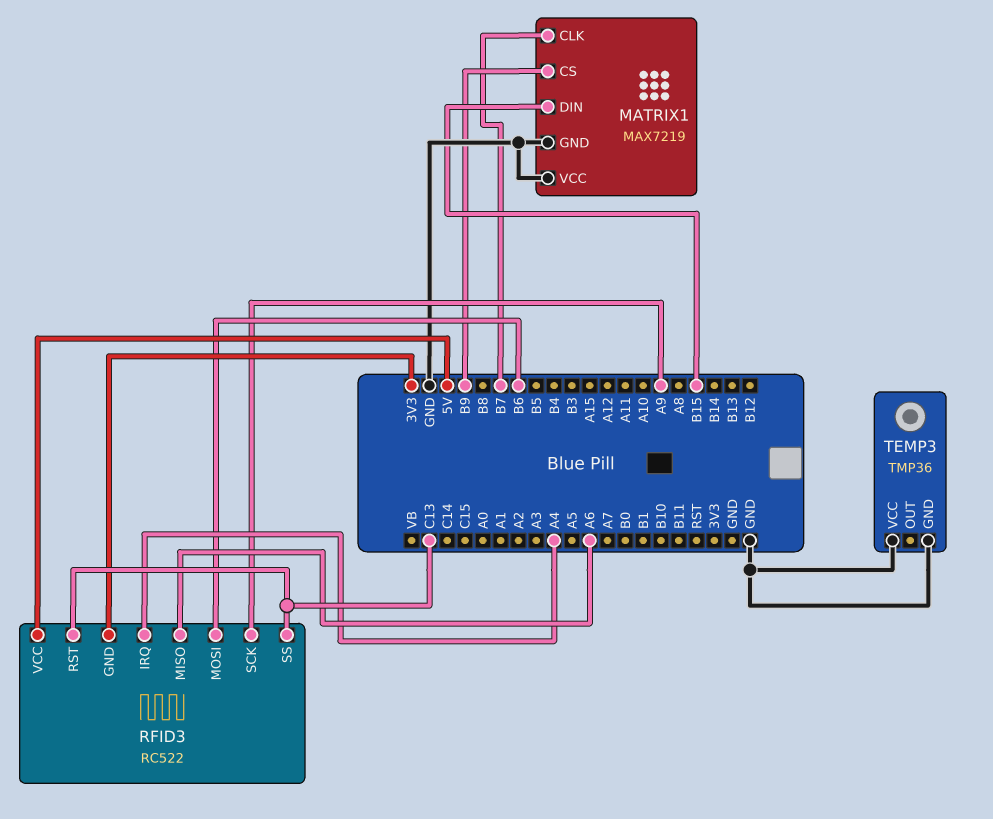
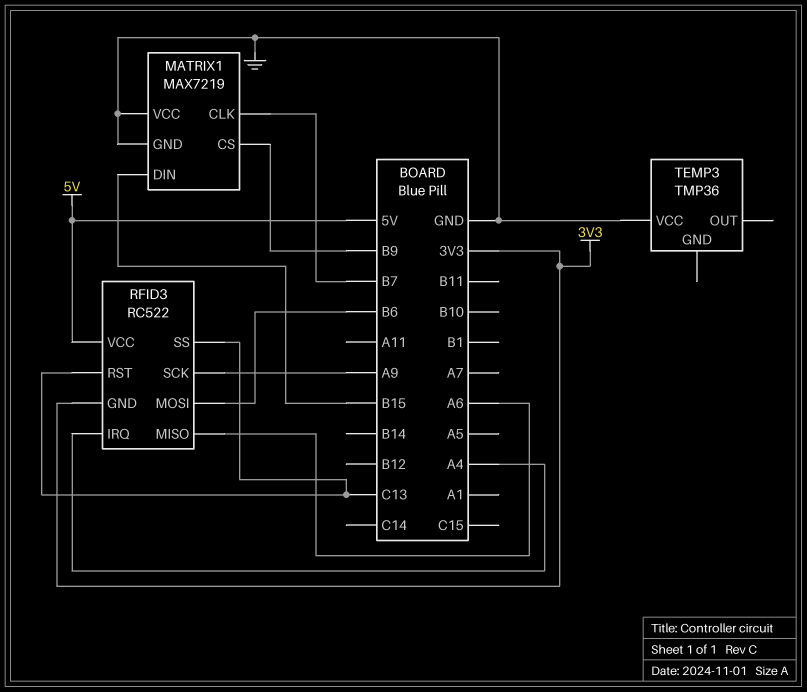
TEMP3 pin GND: GND -> none

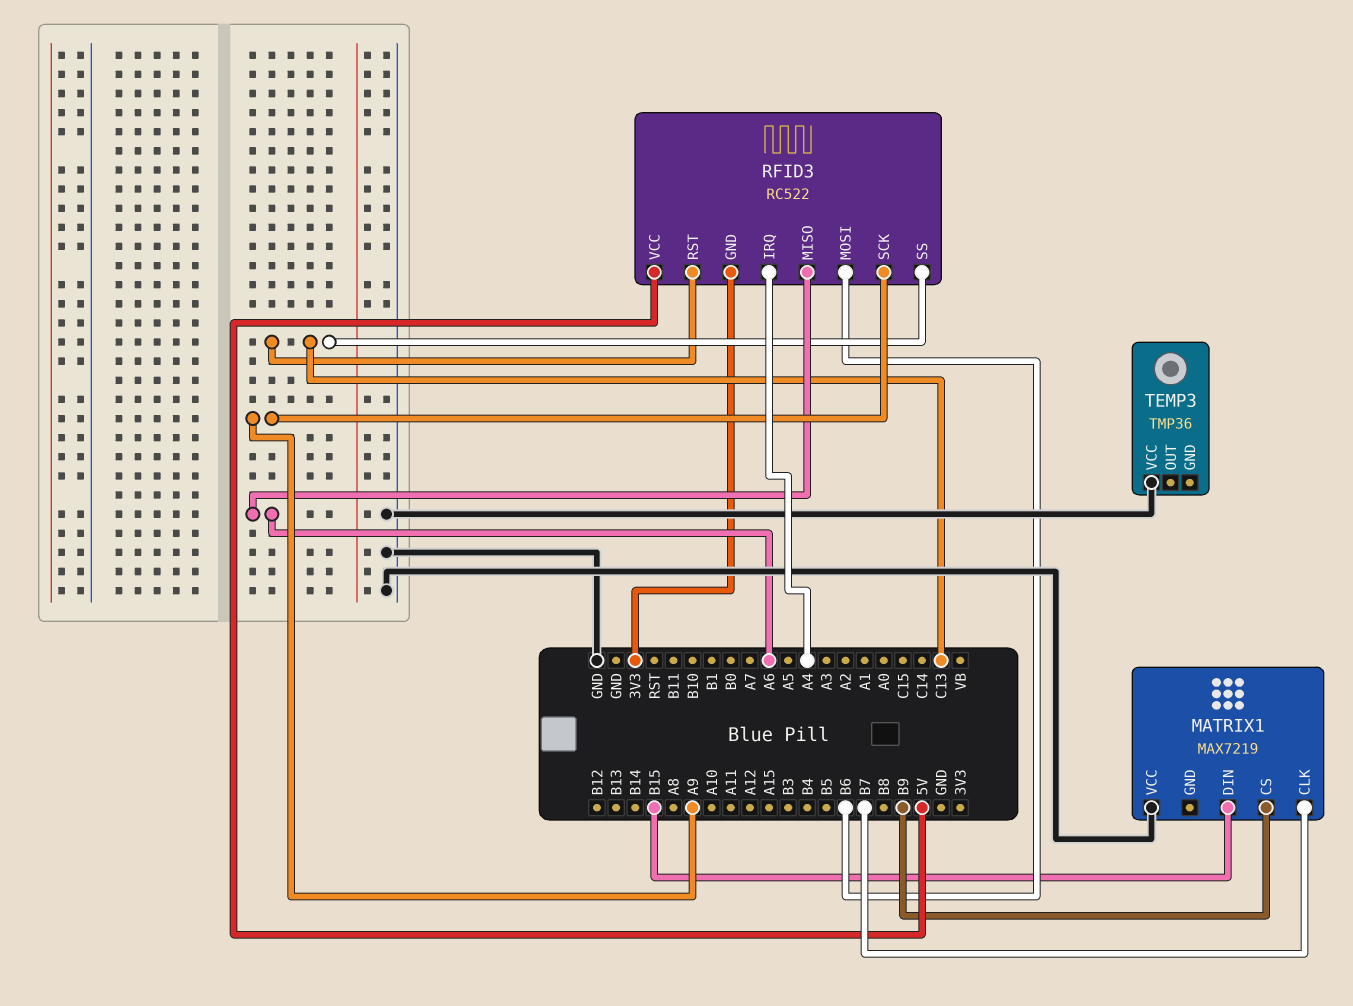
MATRIX1 pin GND: GND -> none

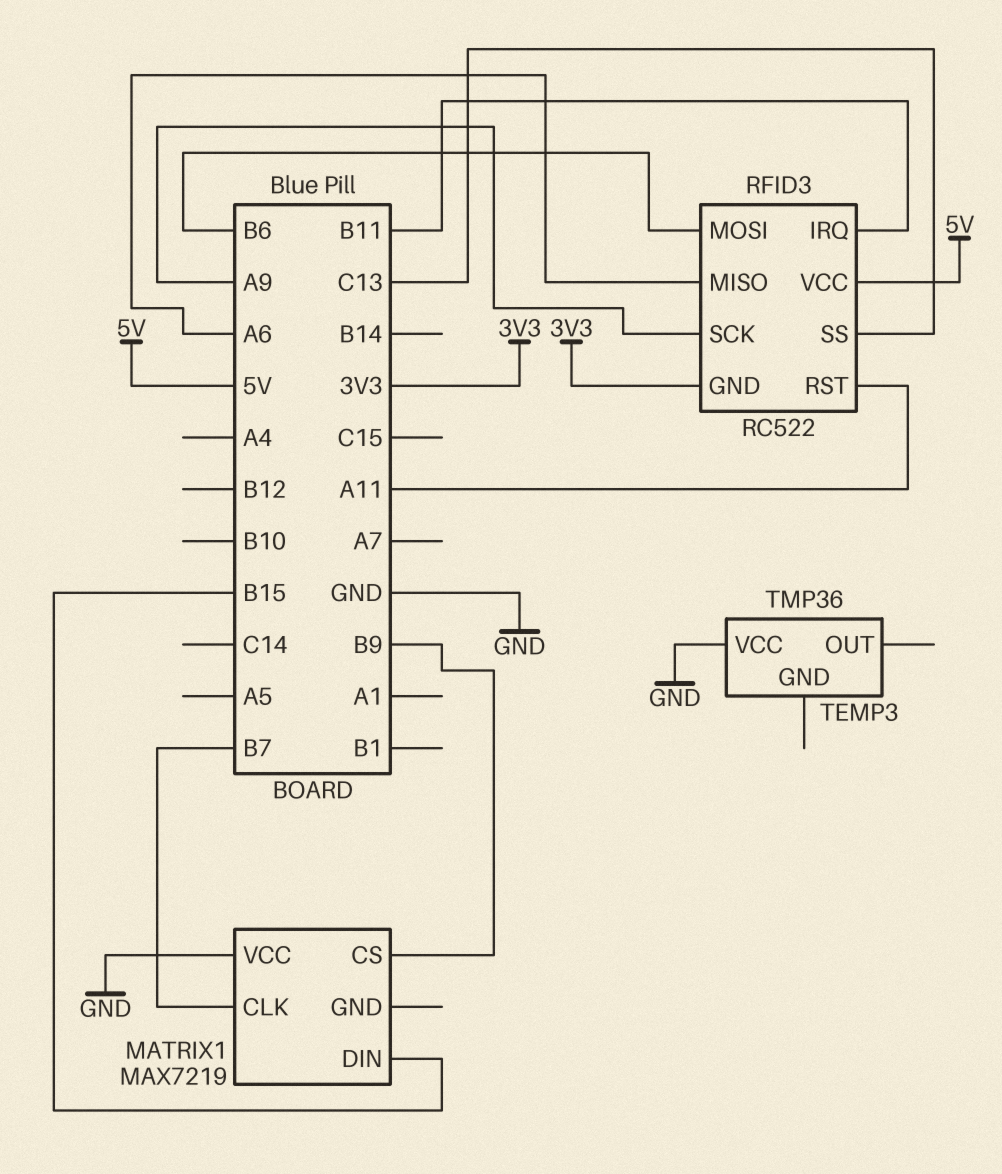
RFID3 pin IRQ: A4 -> B11
RFID3 pin RST: C13 -> A11

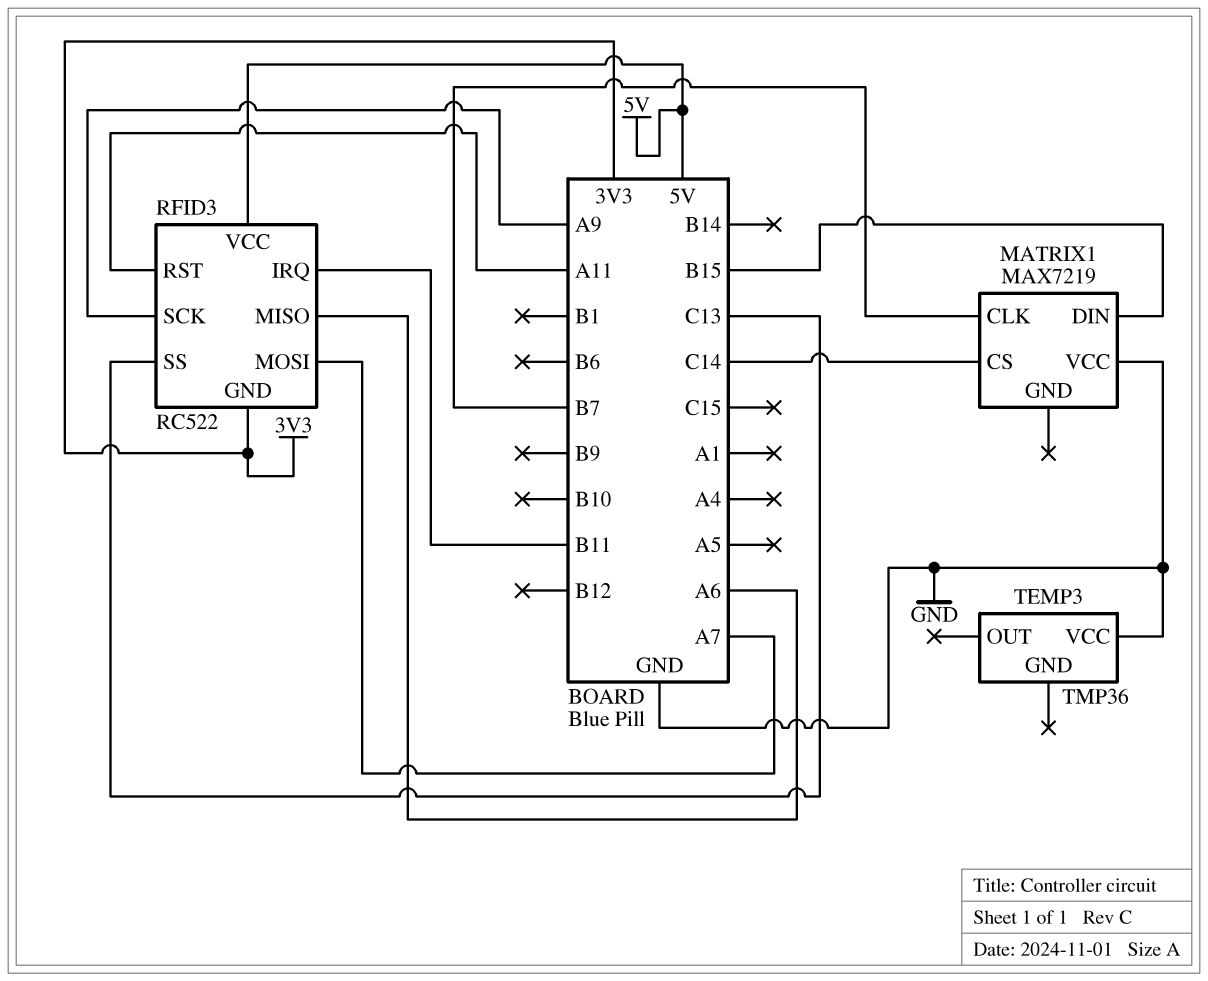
MATRIX1 pin CS: B9 -> C14
RFID3 pin MOSI: B6 -> A7

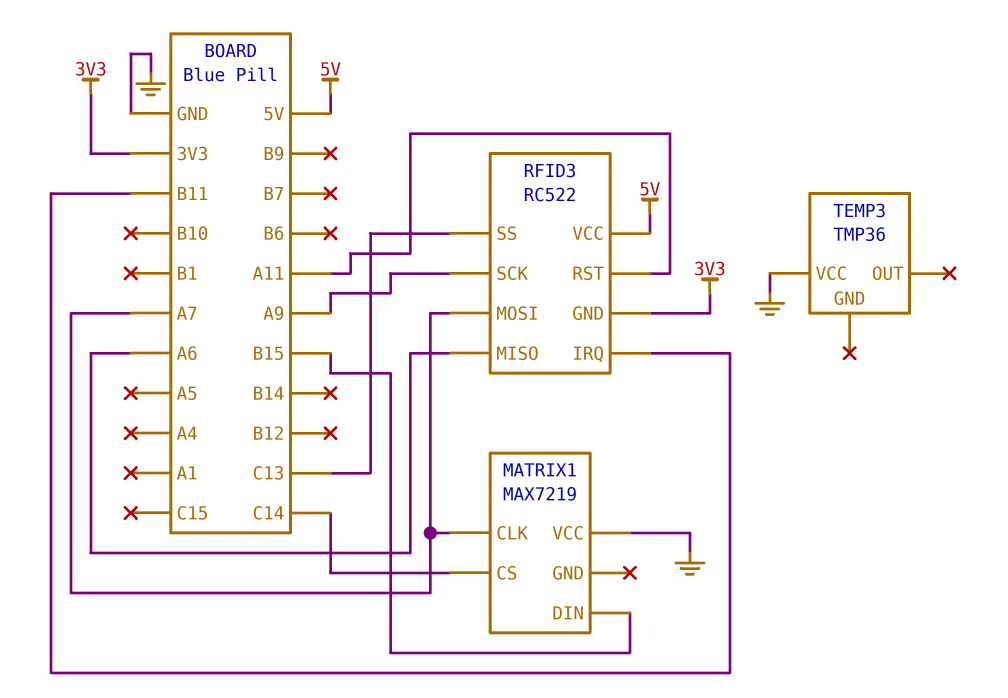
MATRIX1 pin CLK: B7 -> A7

